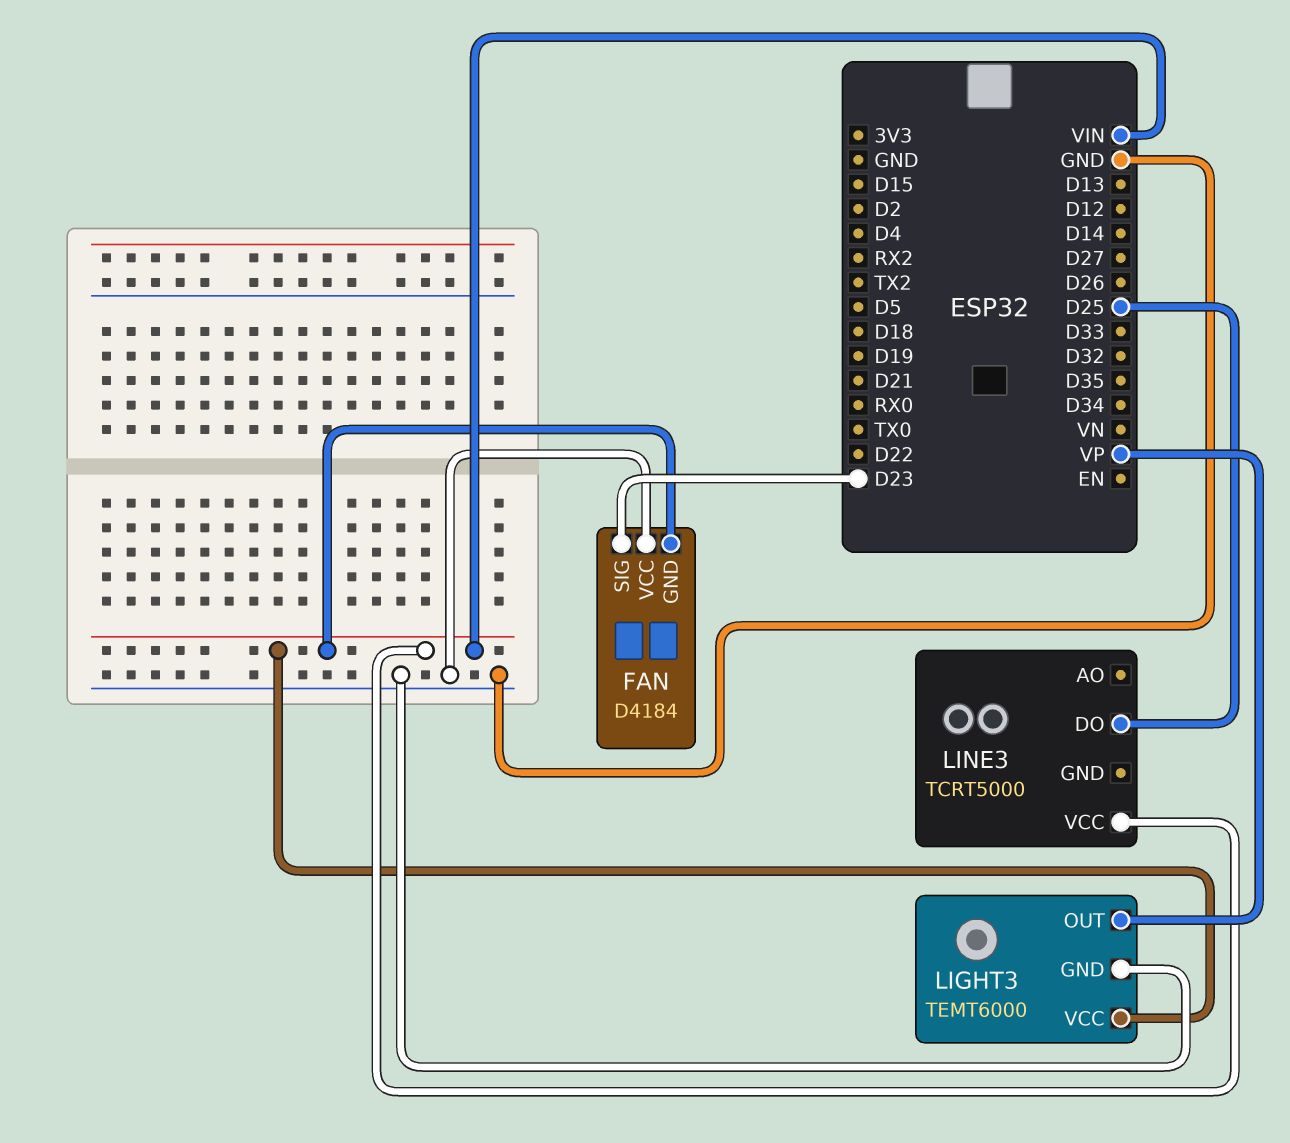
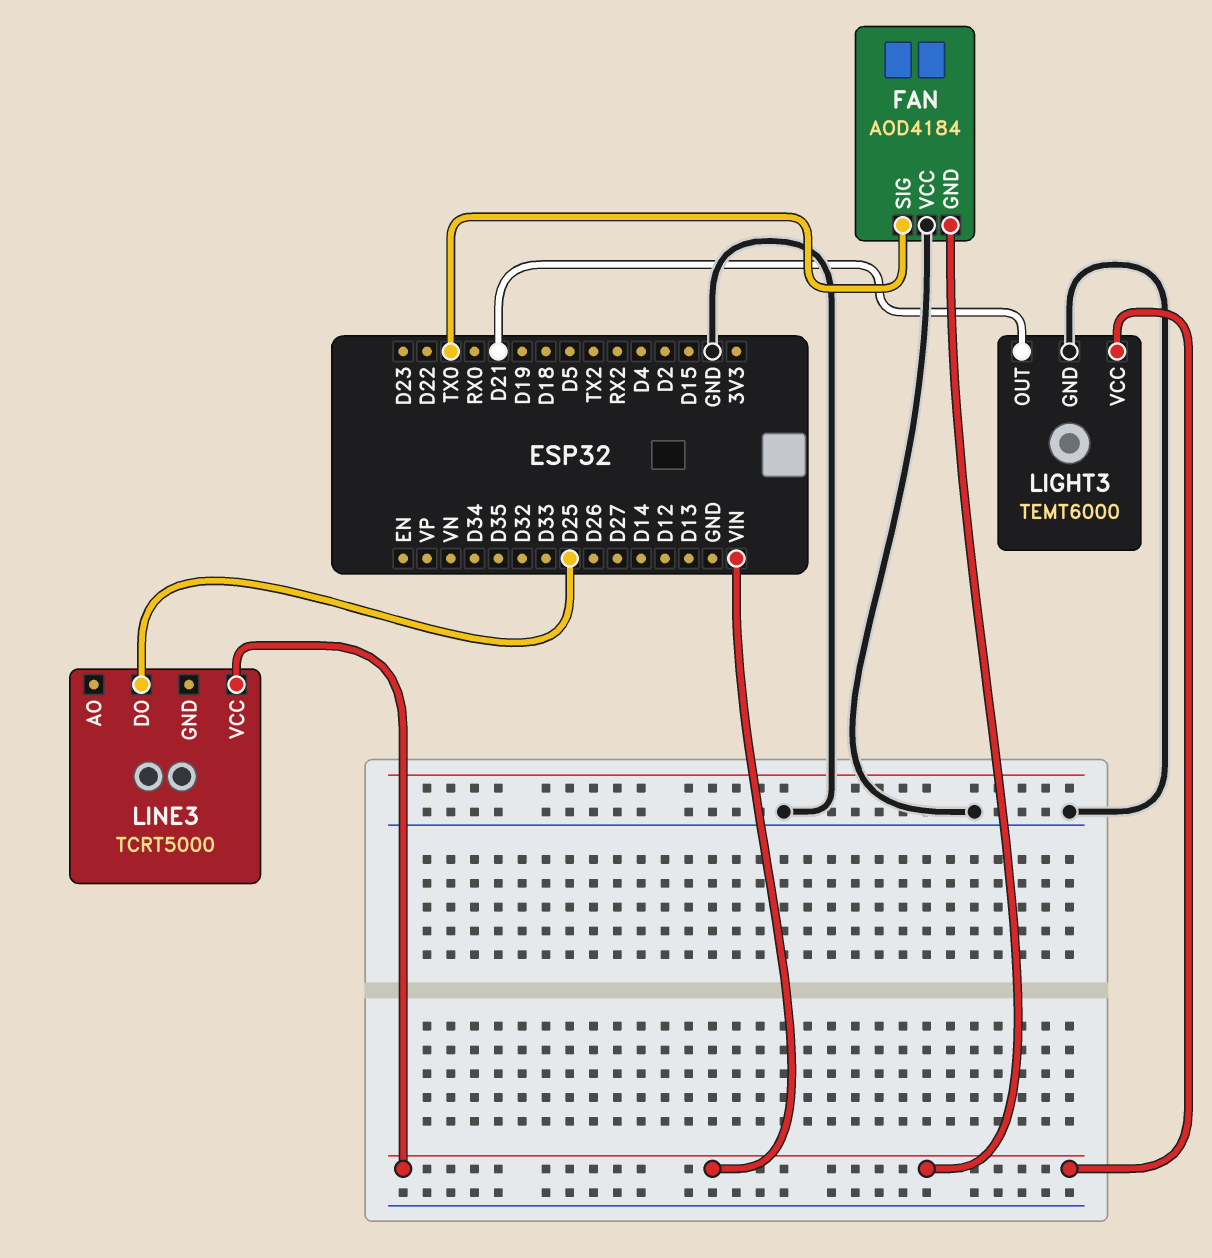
FAN: D4184 -> AOD4184
FAN pin SIG: D23 -> TX0
LIGHT3 pin OUT: VP -> D21

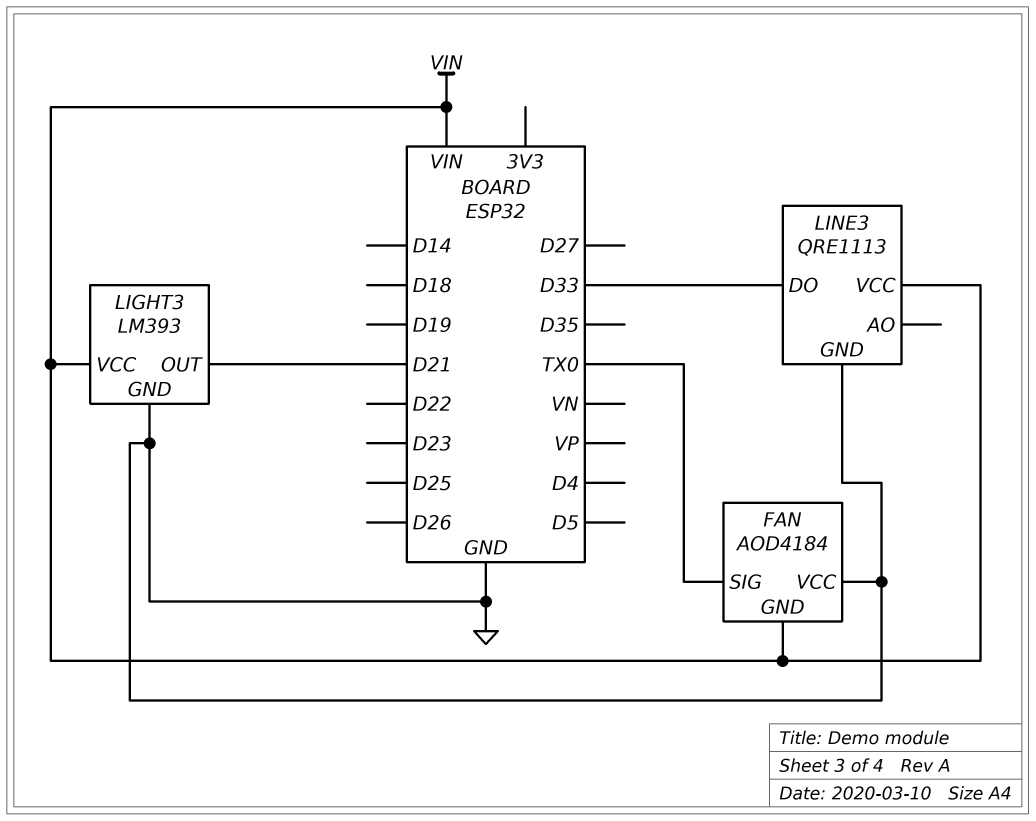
LIGHT3: TEMT6000 -> LM393
LINE3: TCRT5000 -> QRE1113
LINE3 pin DO: D25 -> D33
LINE3 pin GND: none -> GND

